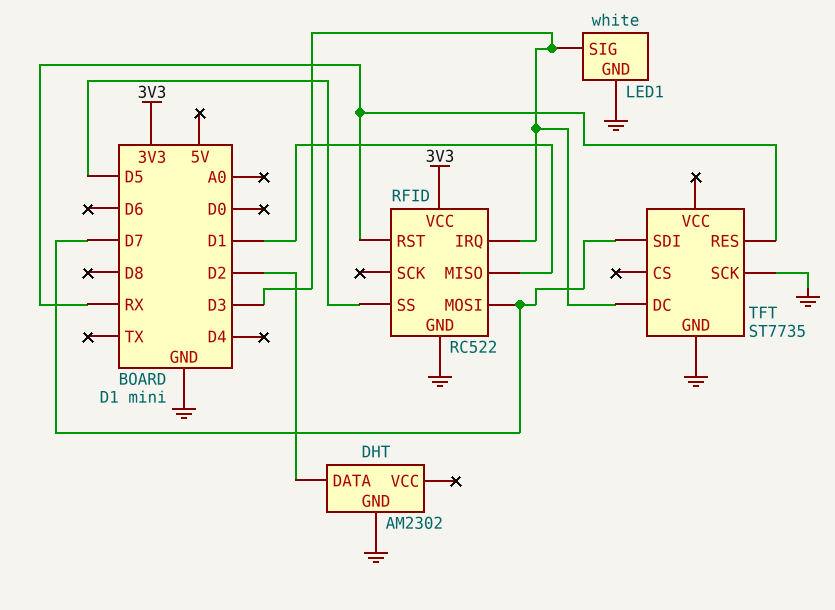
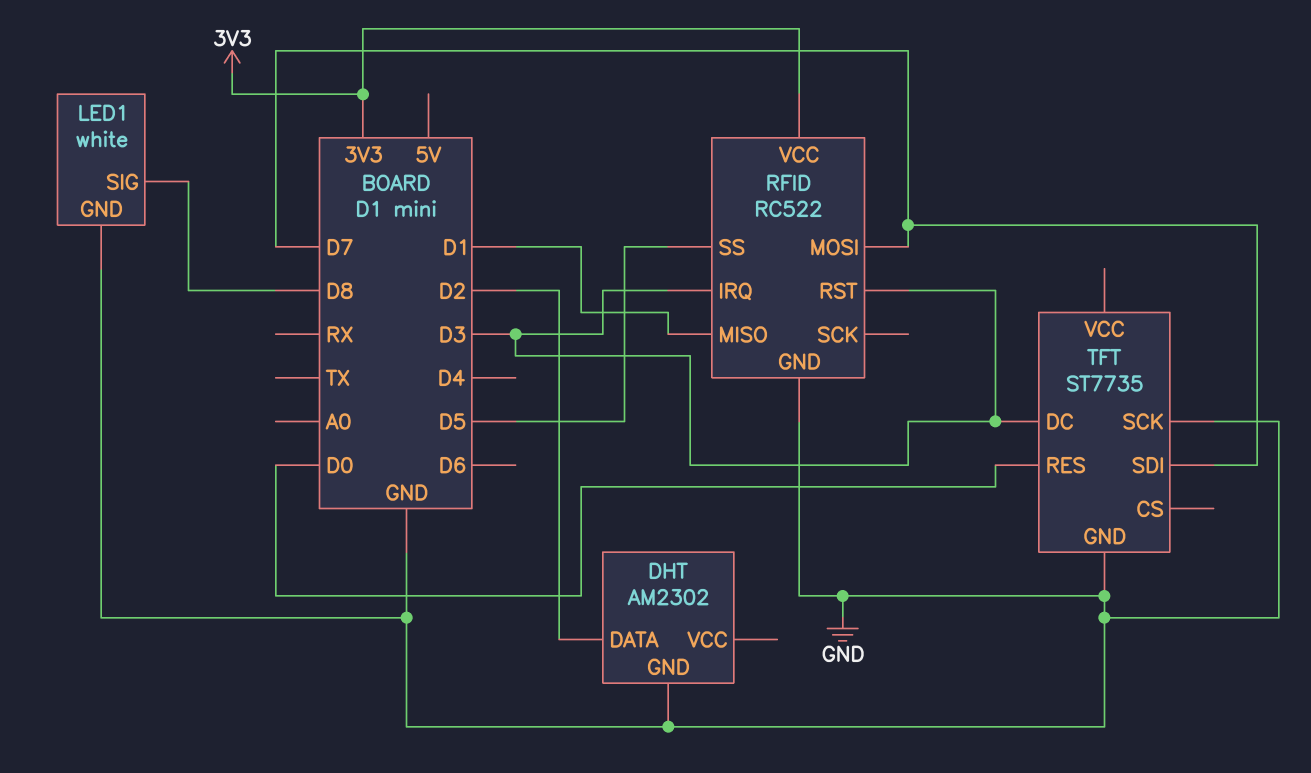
LED1 pin SIG: D3 -> D8
RFID pin RST: RX -> D3
TFT pin RES: RX -> D0

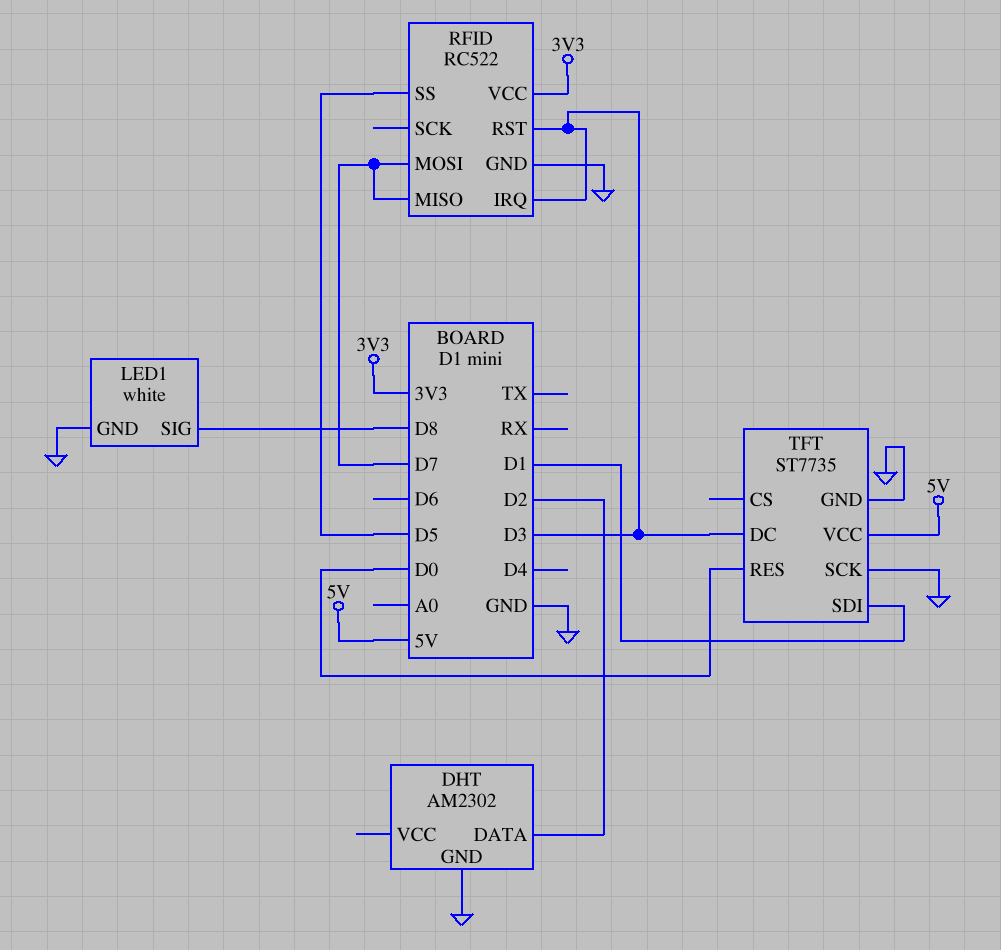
RFID pin MISO: D1 -> D7
TFT pin SDI: D7 -> D1
TFT pin VCC: none -> 5V

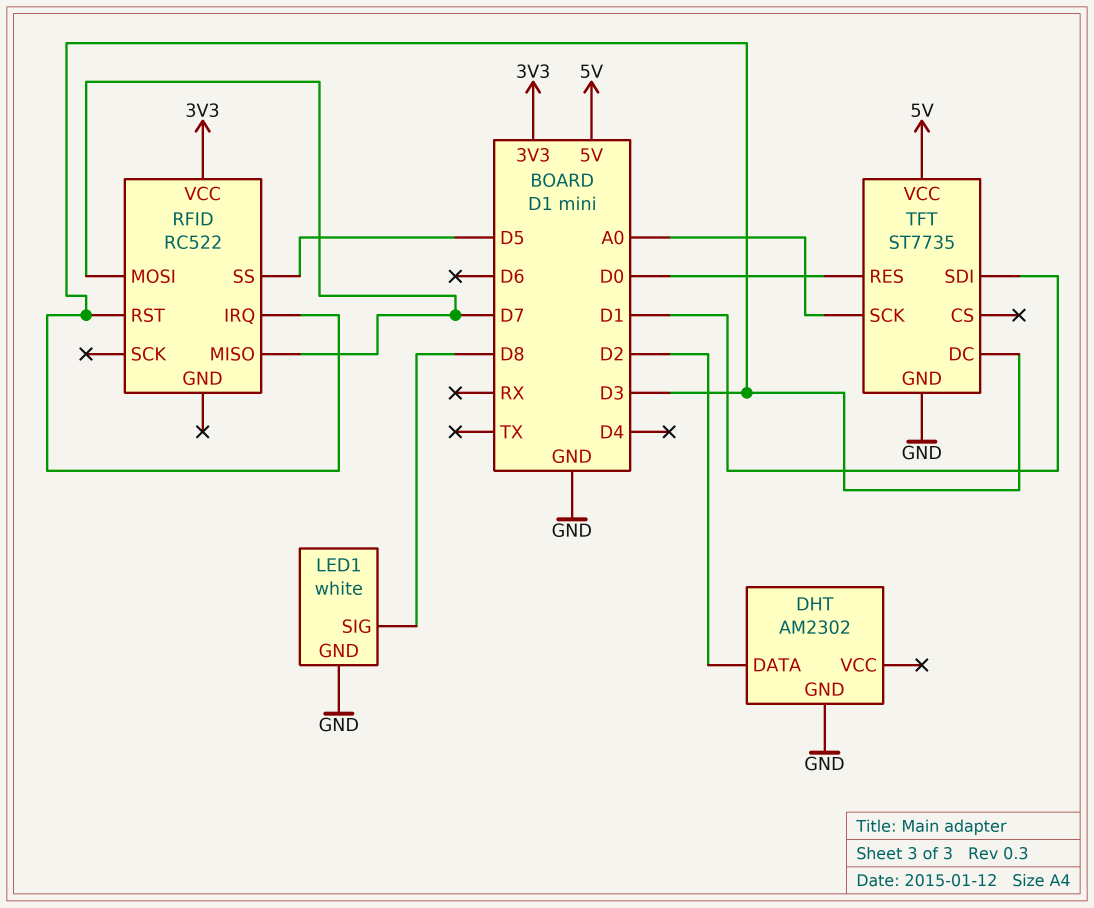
RFID pin GND: GND -> none
TFT pin SCK: GND -> A0

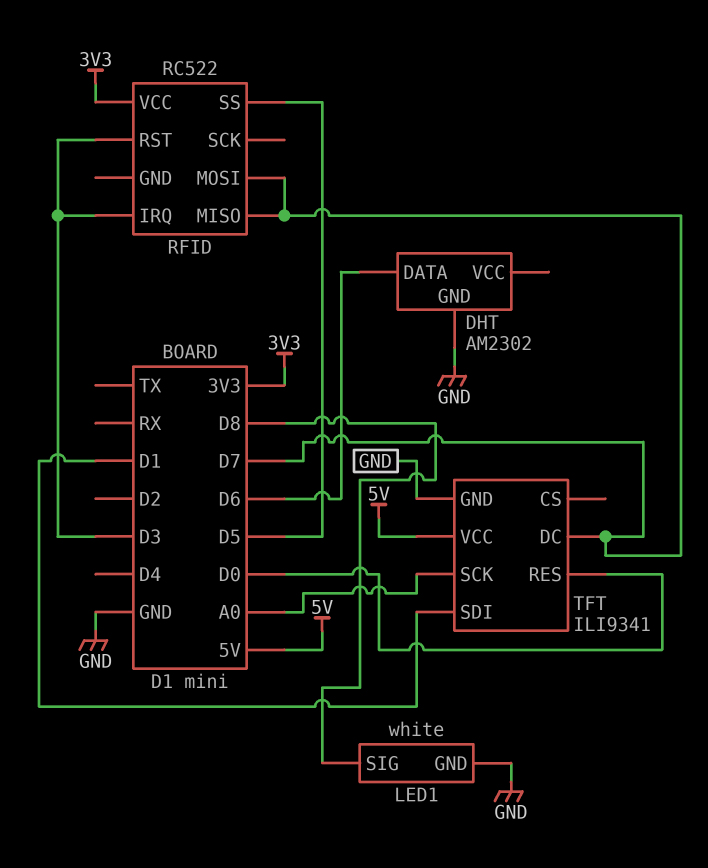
DHT pin DATA: D2 -> D6
TFT: ST7735 -> ILI9341
TFT pin DC: D3 -> D7

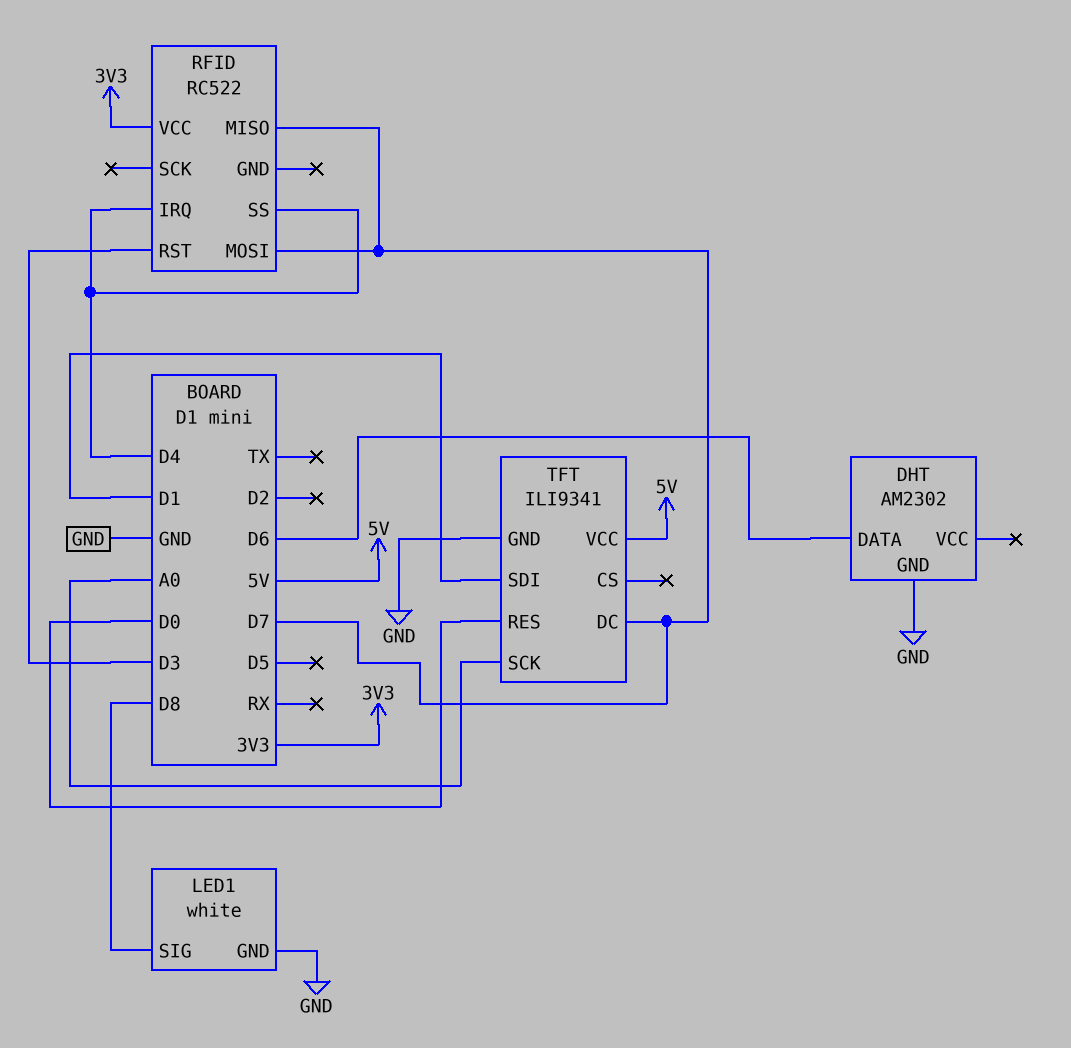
RFID pin IRQ: D3 -> D4
RFID pin SS: D5 -> D4

